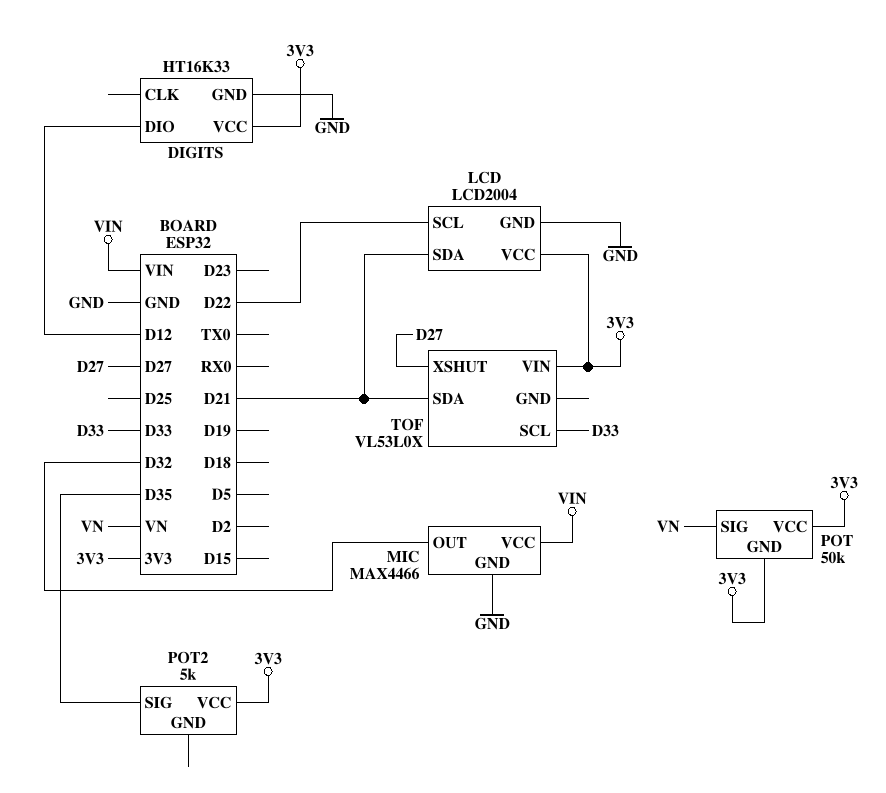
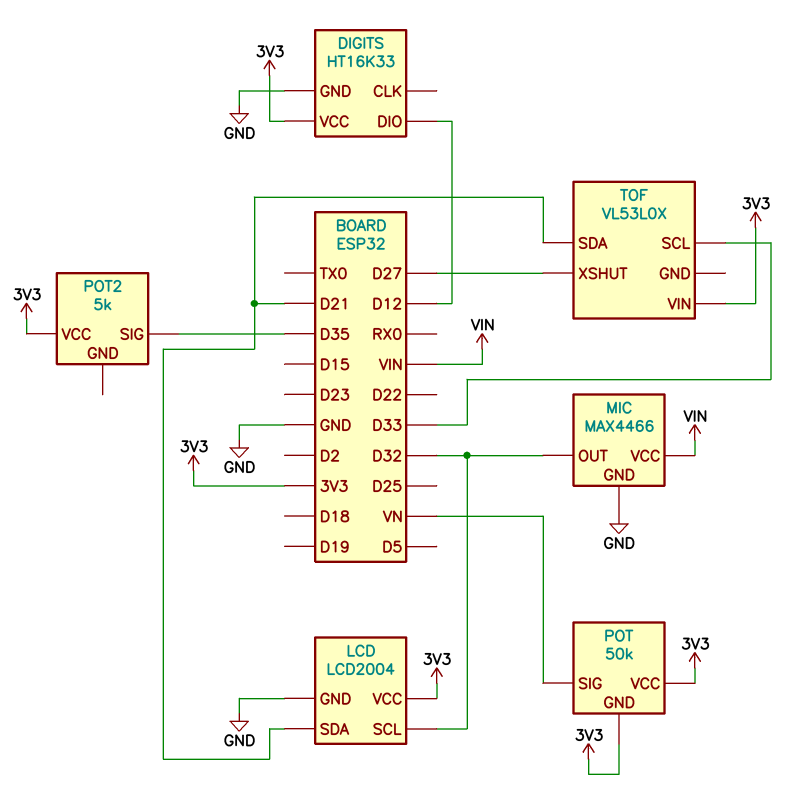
LCD pin SCL: D22 -> D32

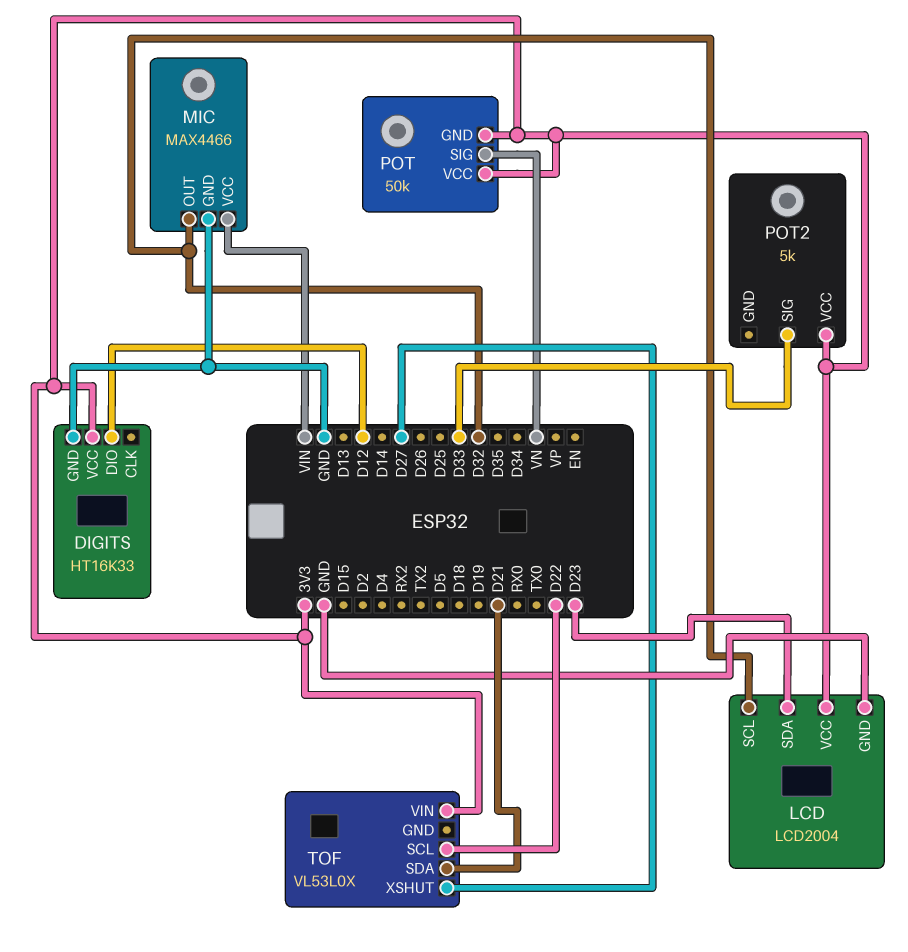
LCD pin SDA: D21 -> D23
POT2 pin SIG: D35 -> D33
TOF pin SCL: D33 -> D22

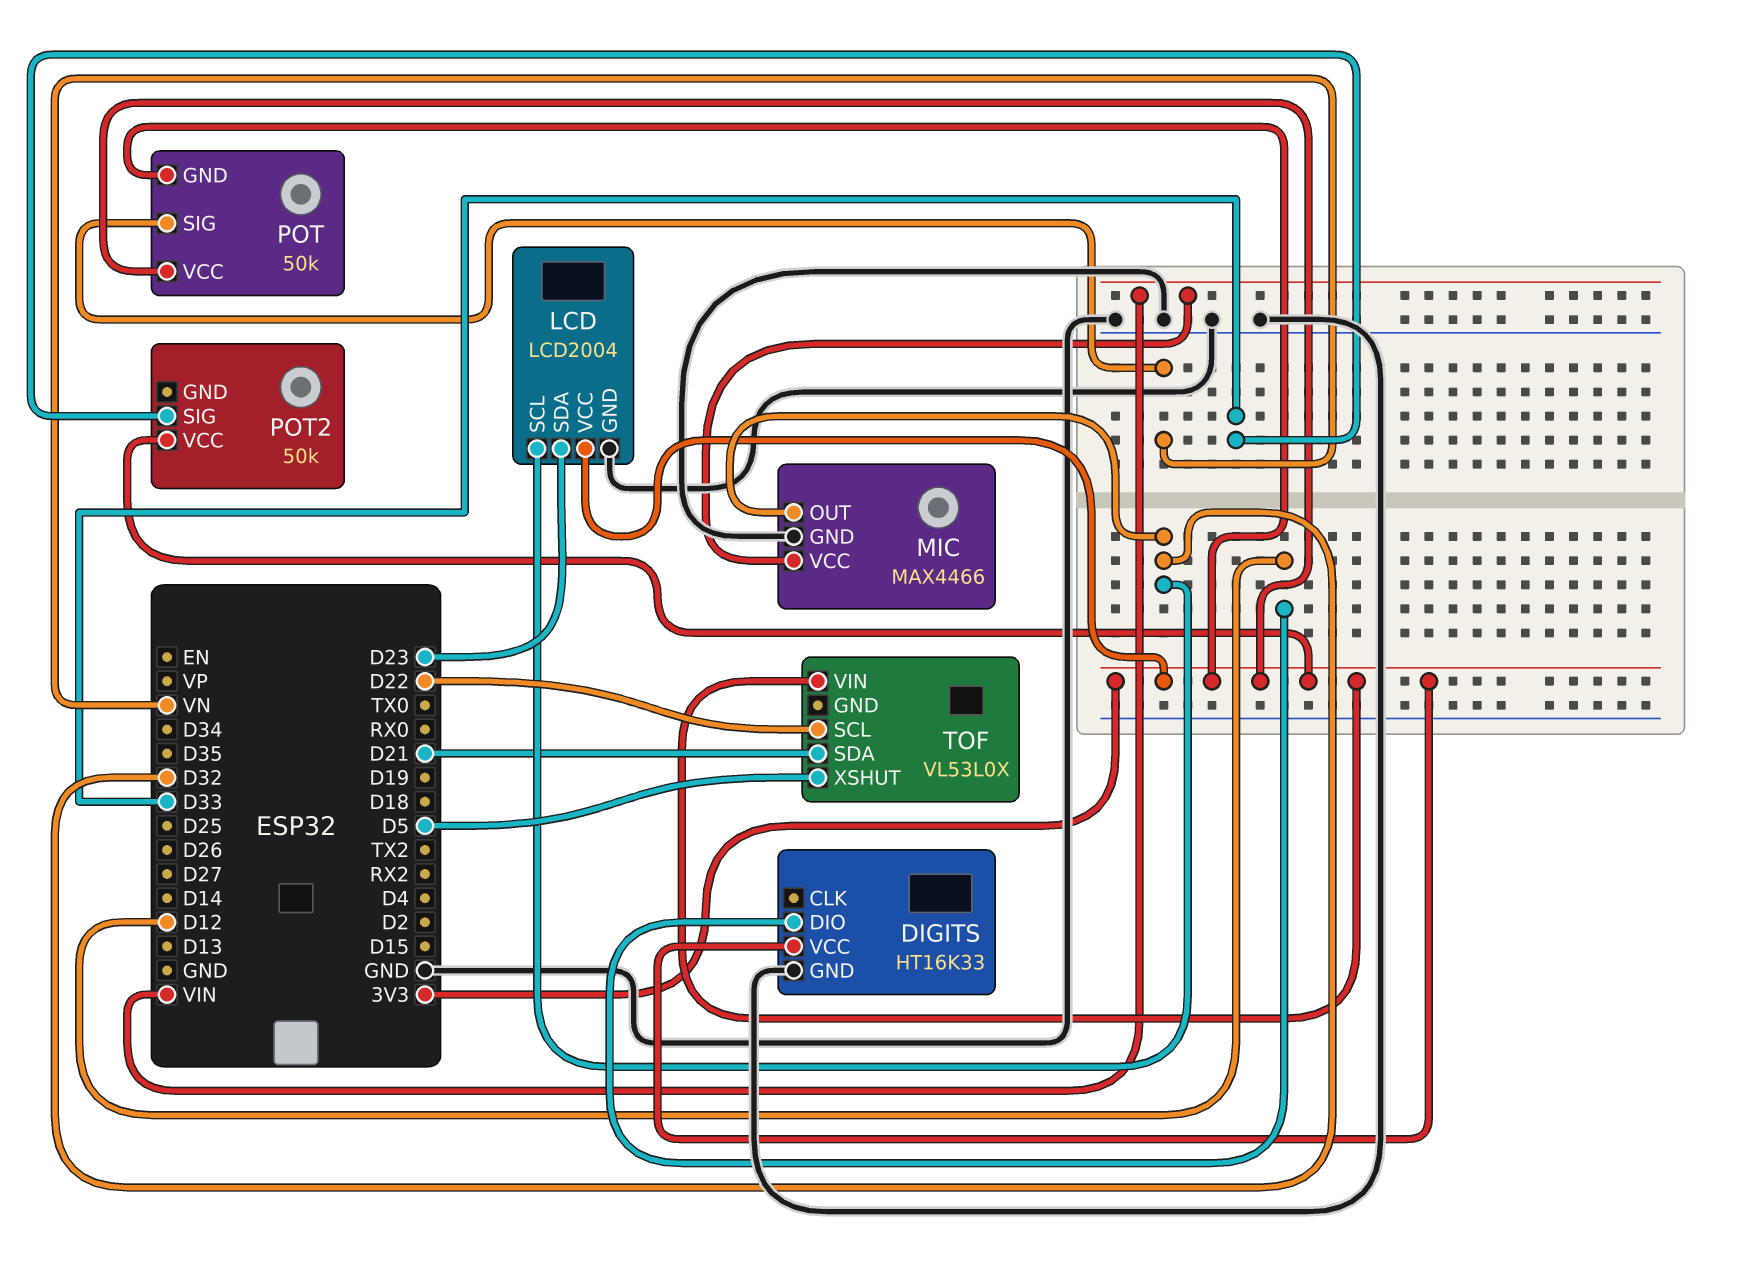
POT2: 5k -> 50k
TOF pin XSHUT: D27 -> D5

